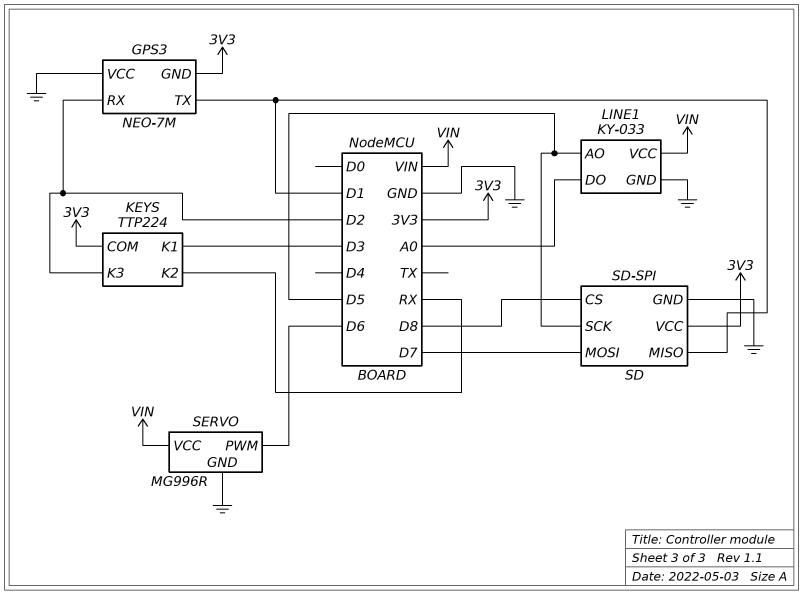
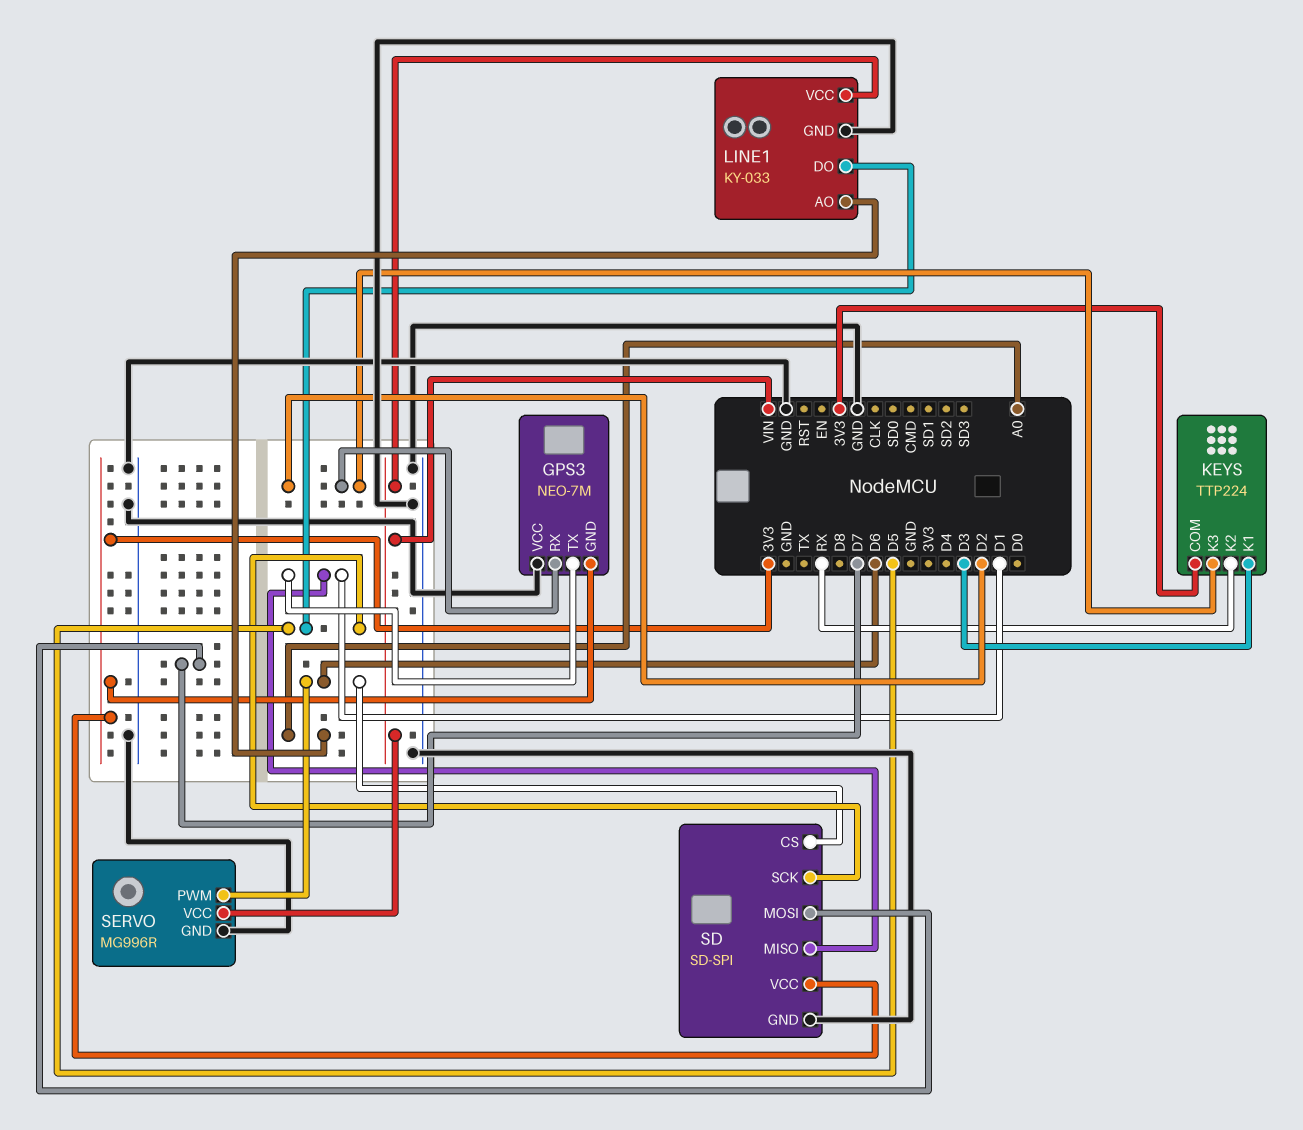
LINE1 pin AO: D5 -> A0
LINE1 pin DO: A0 -> D5
SD pin CS: D8 -> D6

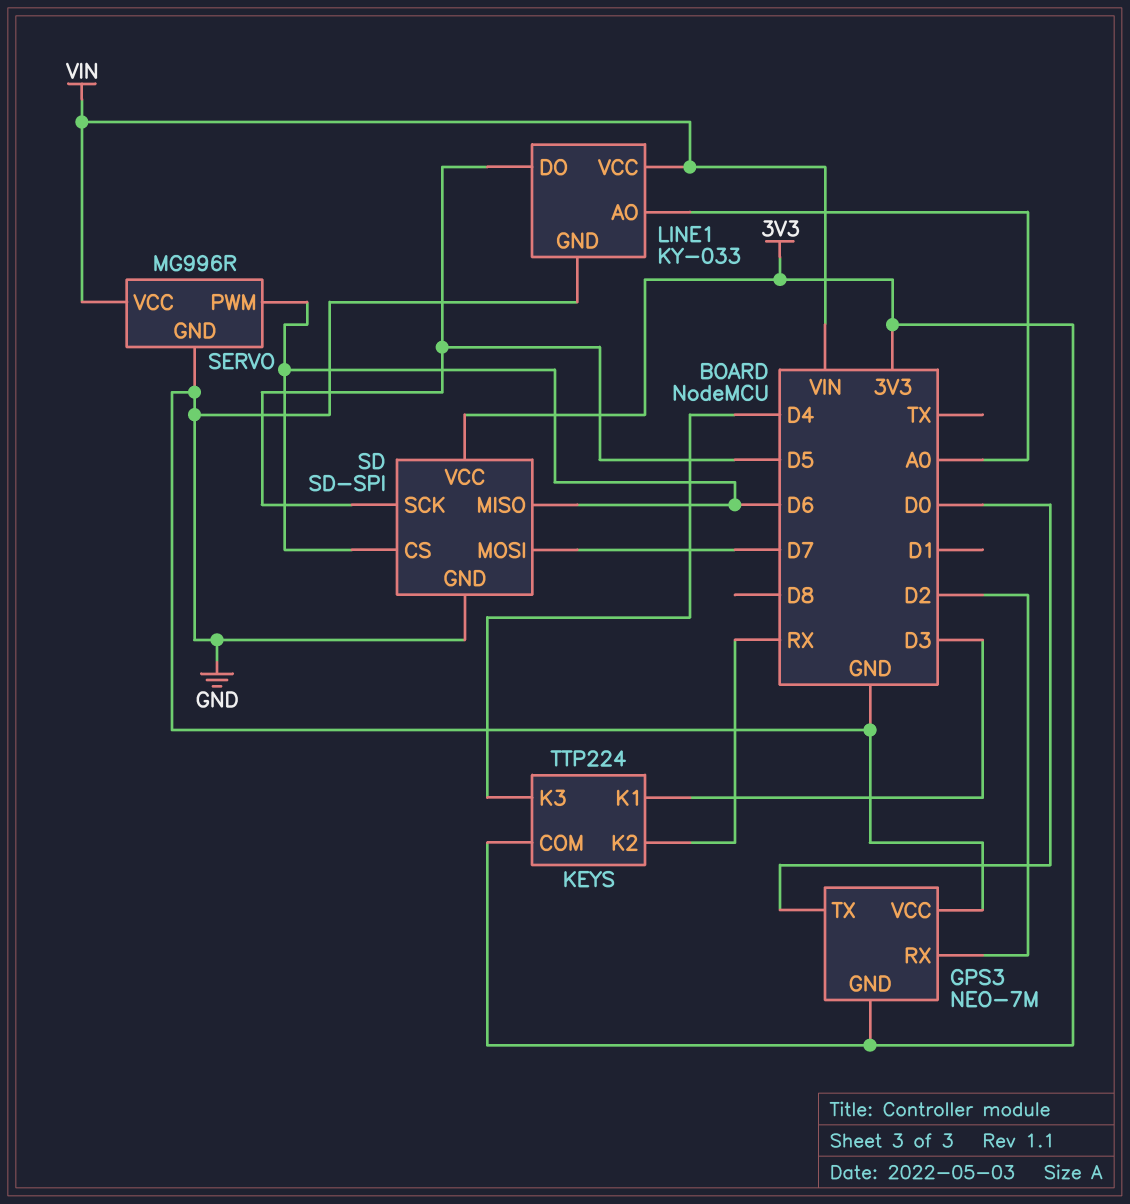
GPS3 pin TX: D1 -> D0
KEYS pin K3: D2 -> D4
SD pin MISO: D1 -> D6

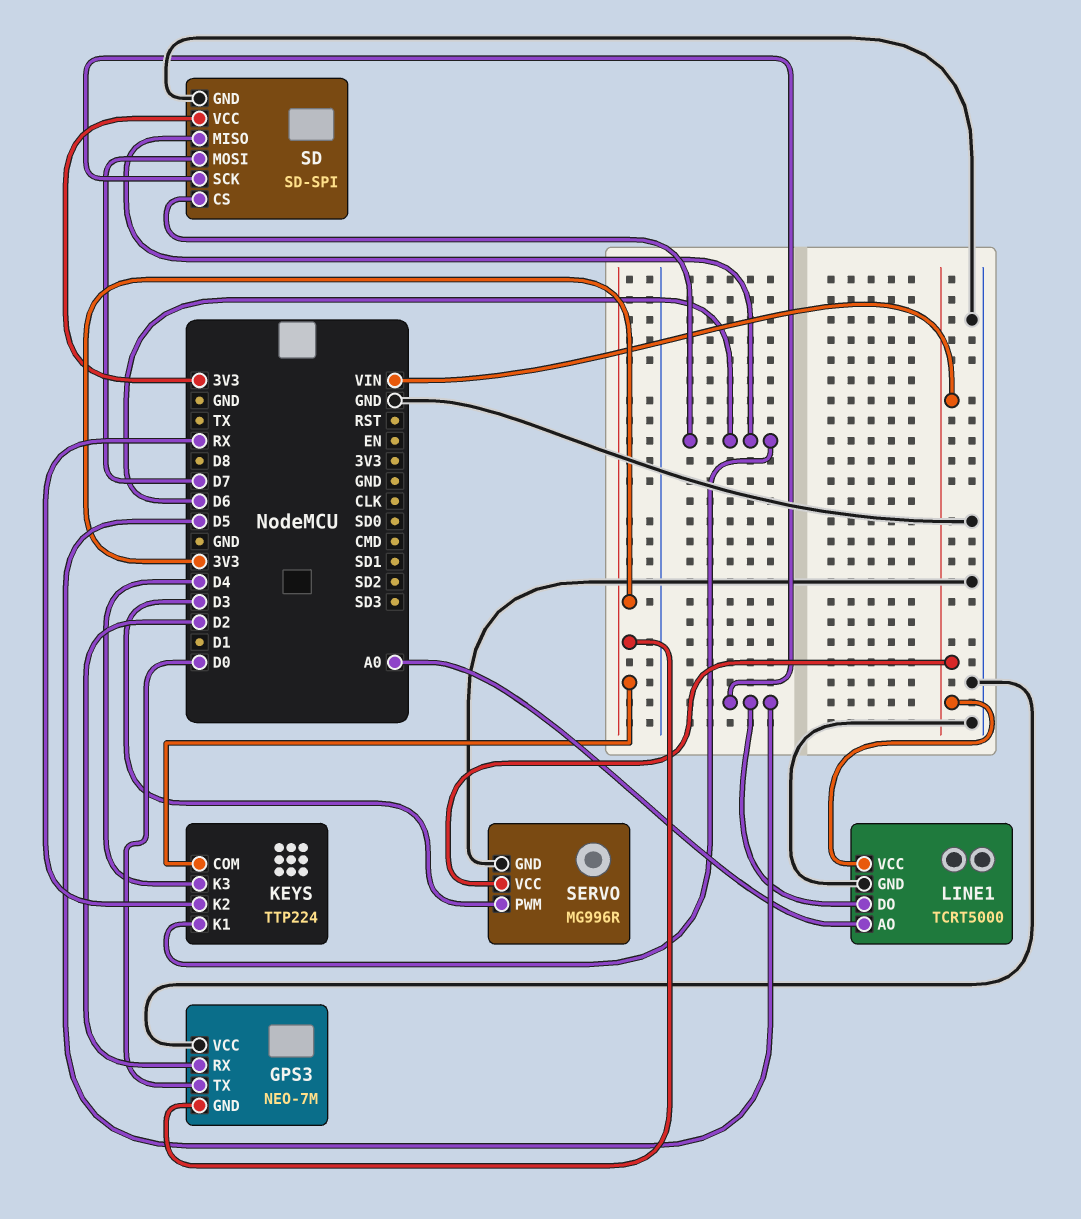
KEYS pin K1: D3 -> D6
LINE1: KY-033 -> TCRT5000
SERVO pin PWM: D6 -> D3

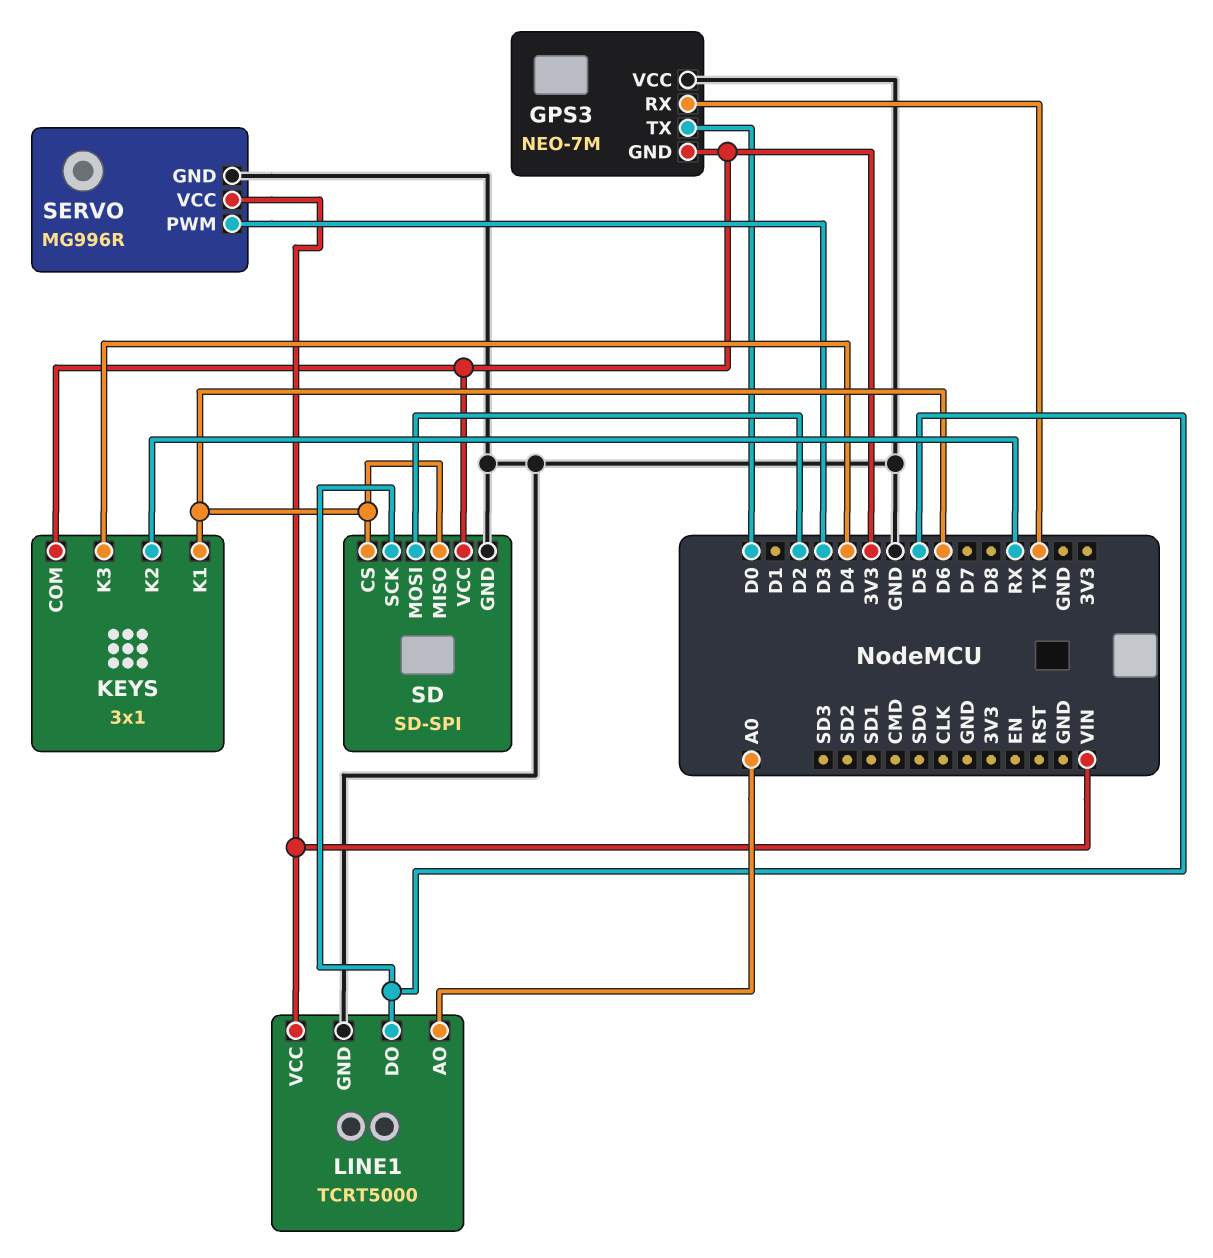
GPS3 pin RX: D2 -> TX
KEYS: TTP224 -> 3x1
SD pin MOSI: D7 -> D2

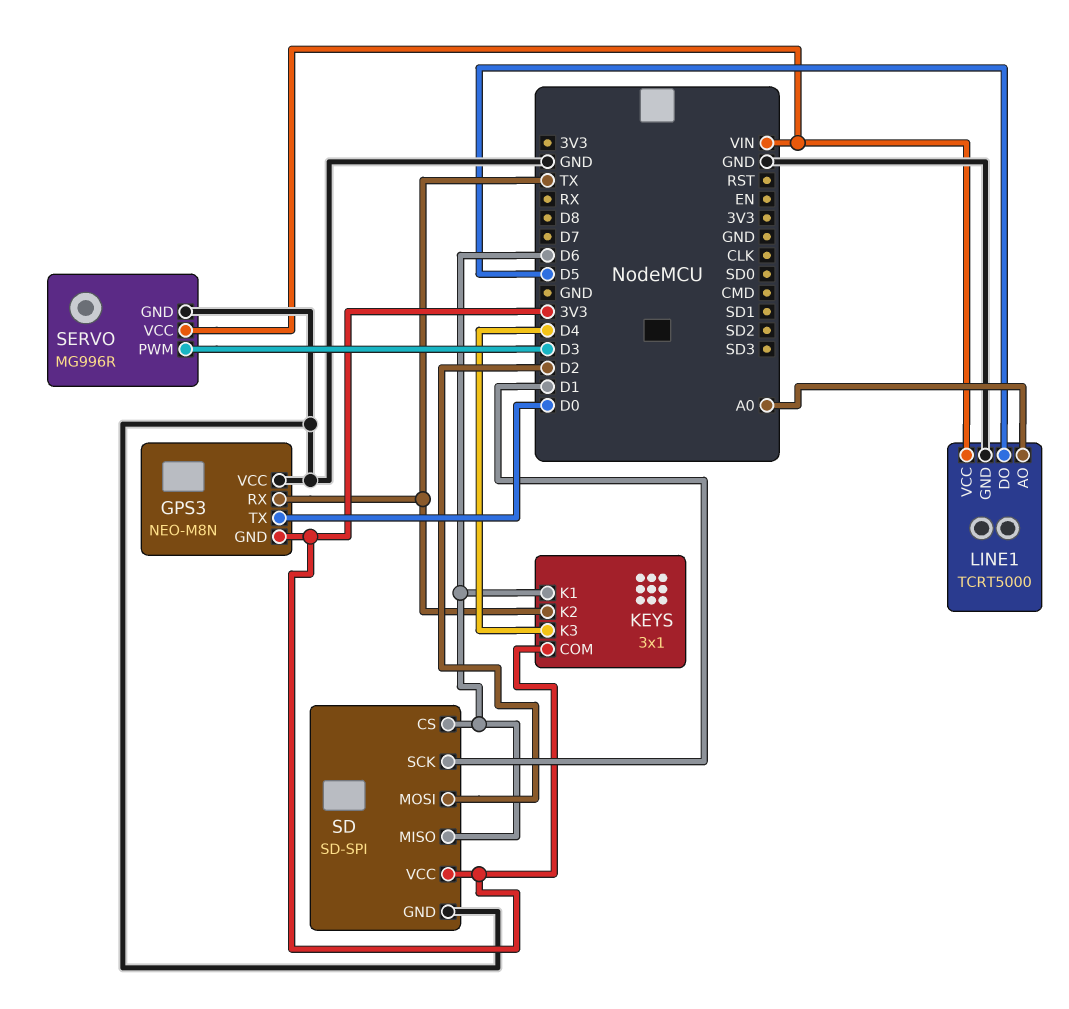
GPS3: NEO-7M -> NEO-M8N
KEYS pin K2: RX -> TX
SD pin SCK: D5 -> D1

